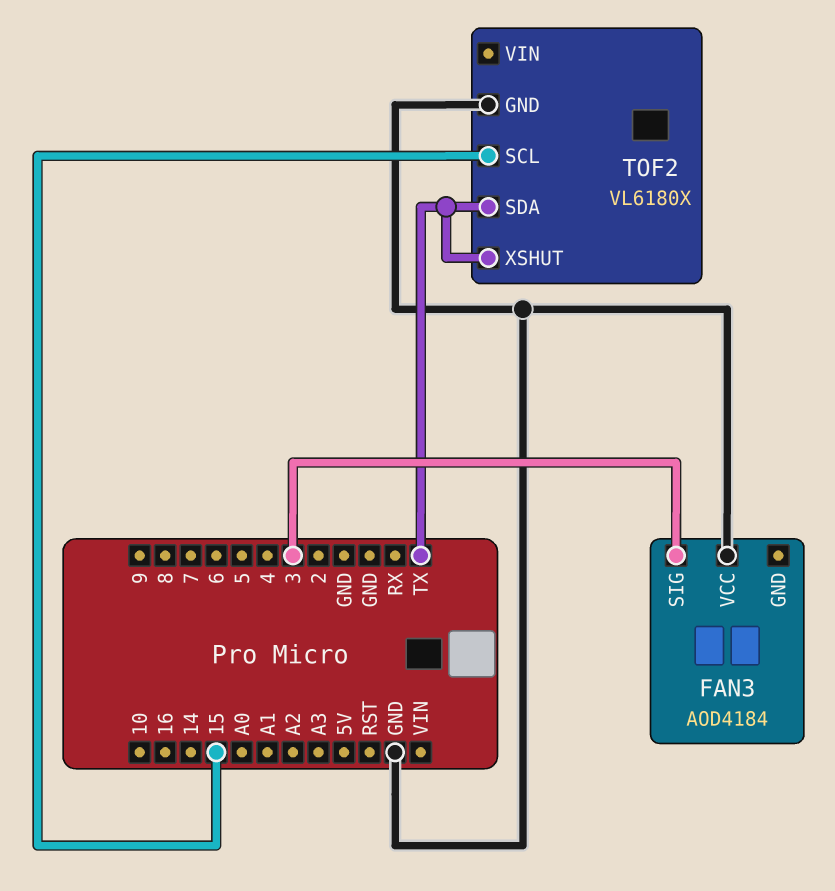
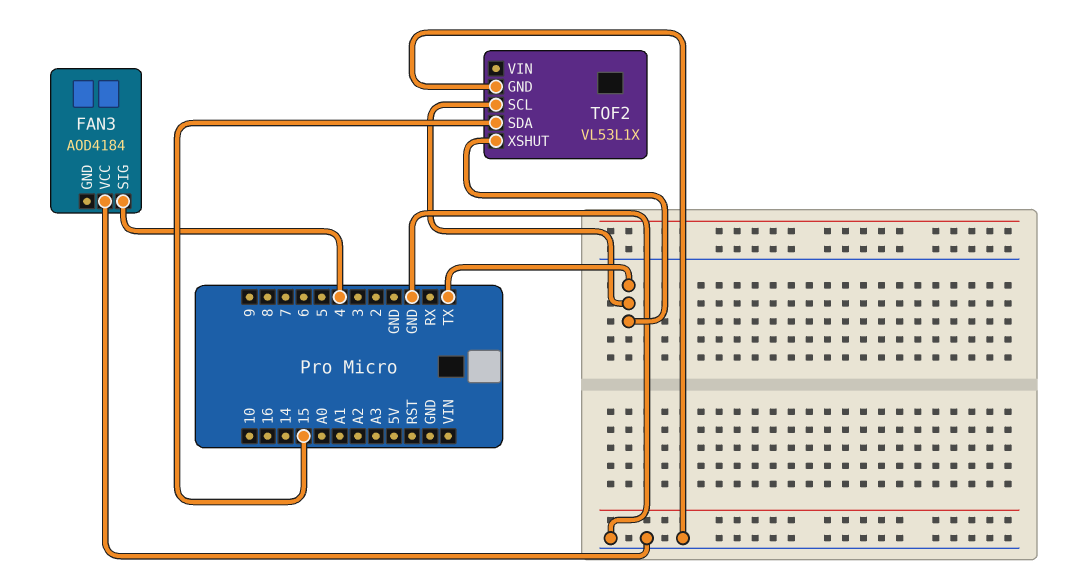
FAN3 pin SIG: 3 -> 4
TOF2: VL6180X -> VL53L1X
TOF2 pin SCL: 15 -> TX
TOF2 pin SDA: TX -> 15

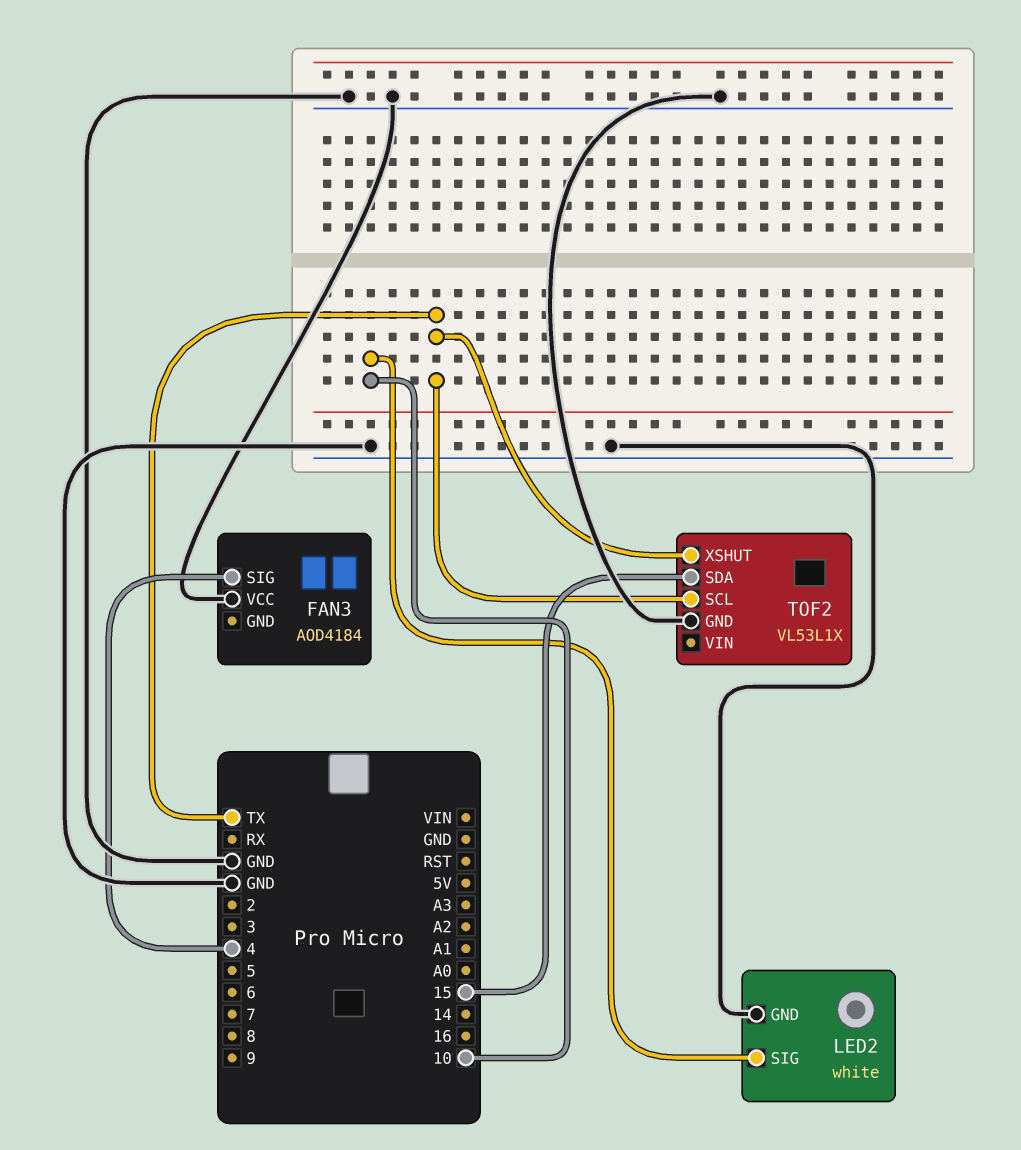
LED2: none -> white
LED2 pin GND: none -> GND
LED2 pin SIG: none -> 10

